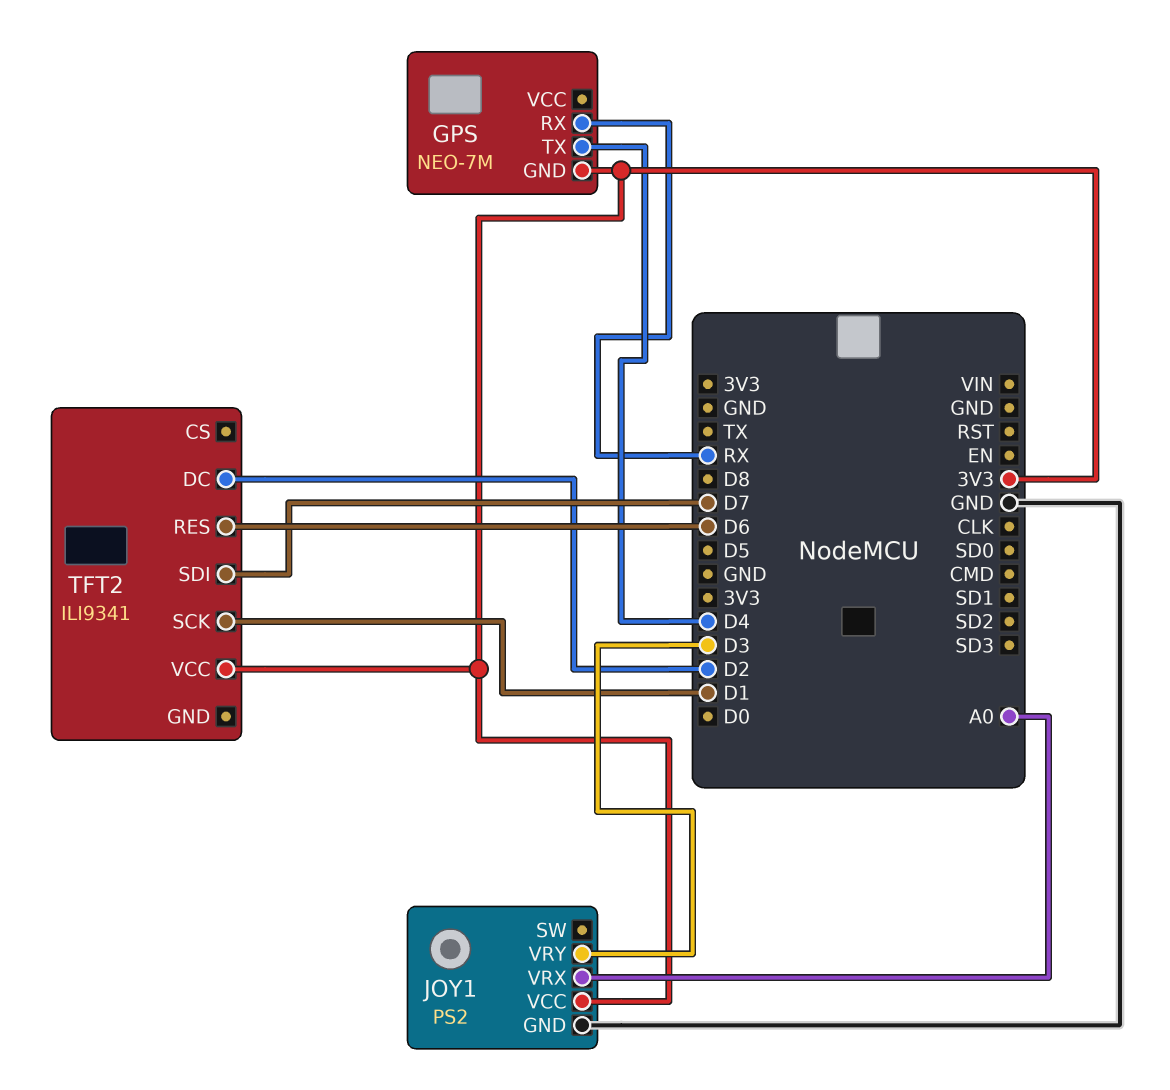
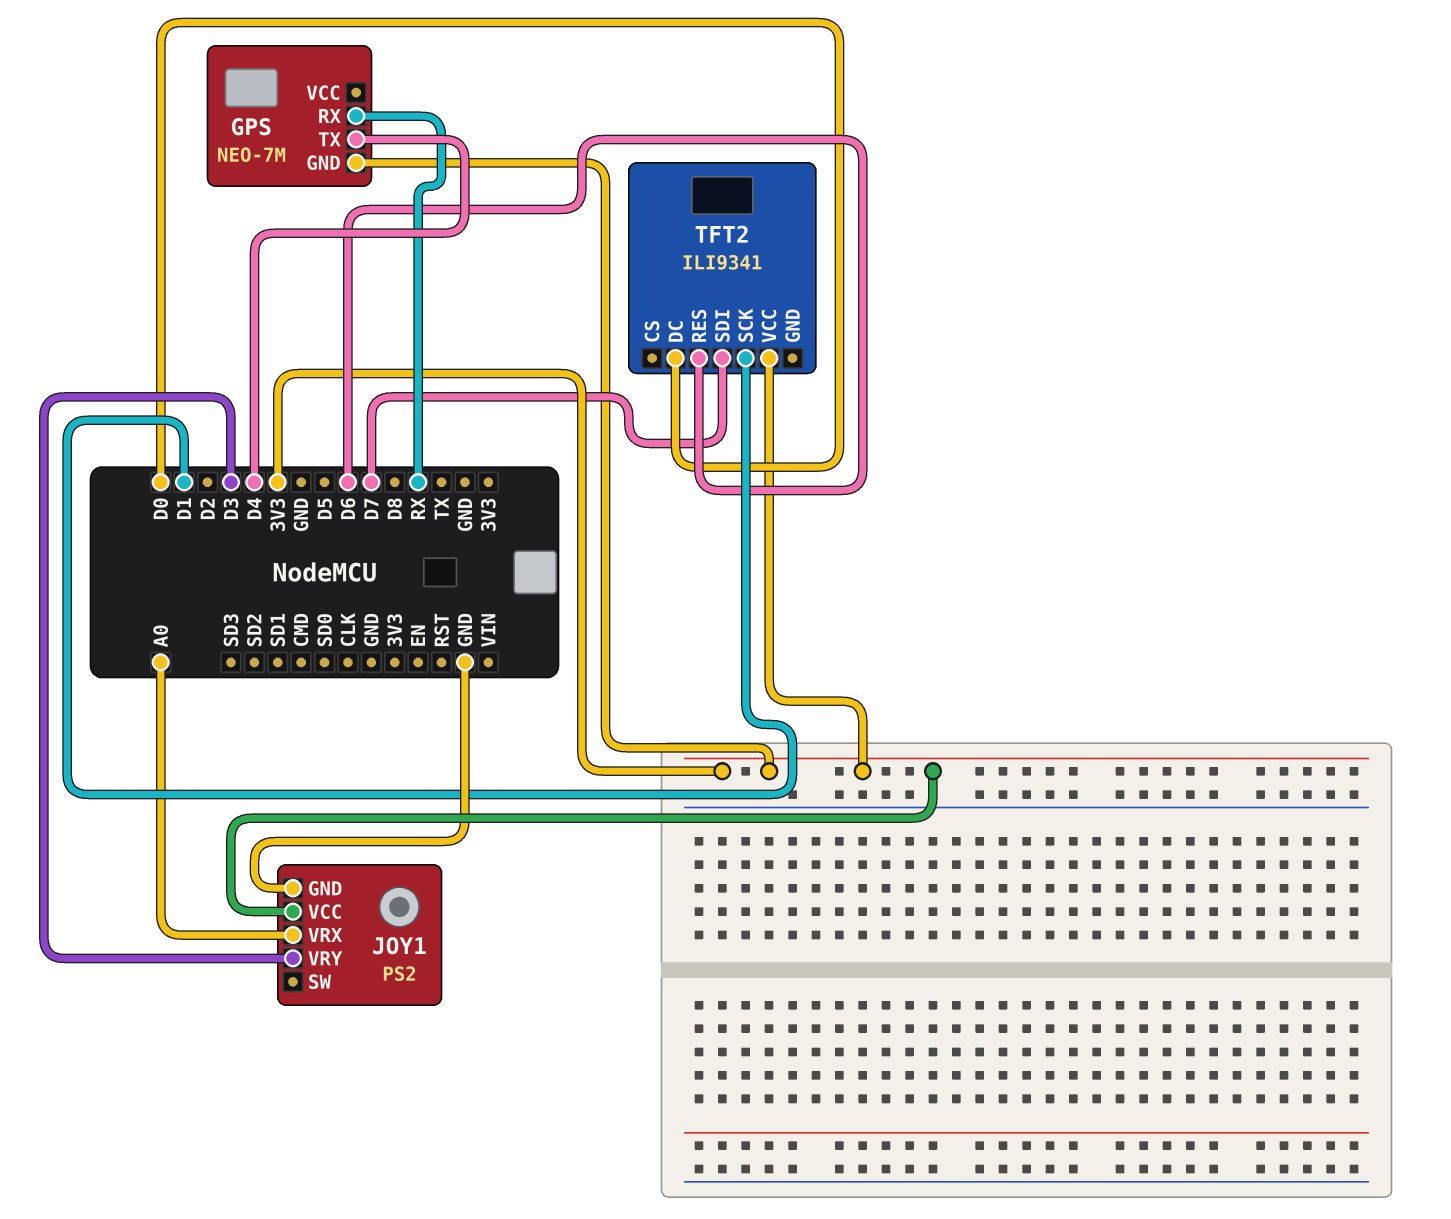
TFT2 pin DC: D2 -> D0

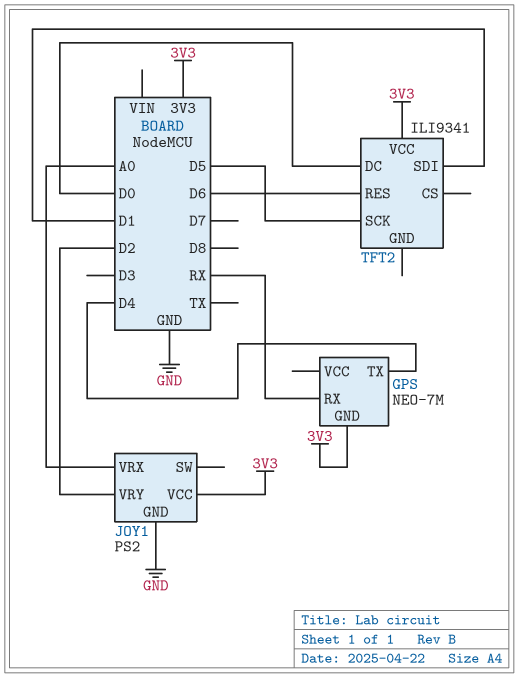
JOY1 pin VRY: D3 -> D2
TFT2 pin SCK: D1 -> D5
TFT2 pin SDI: D7 -> D1

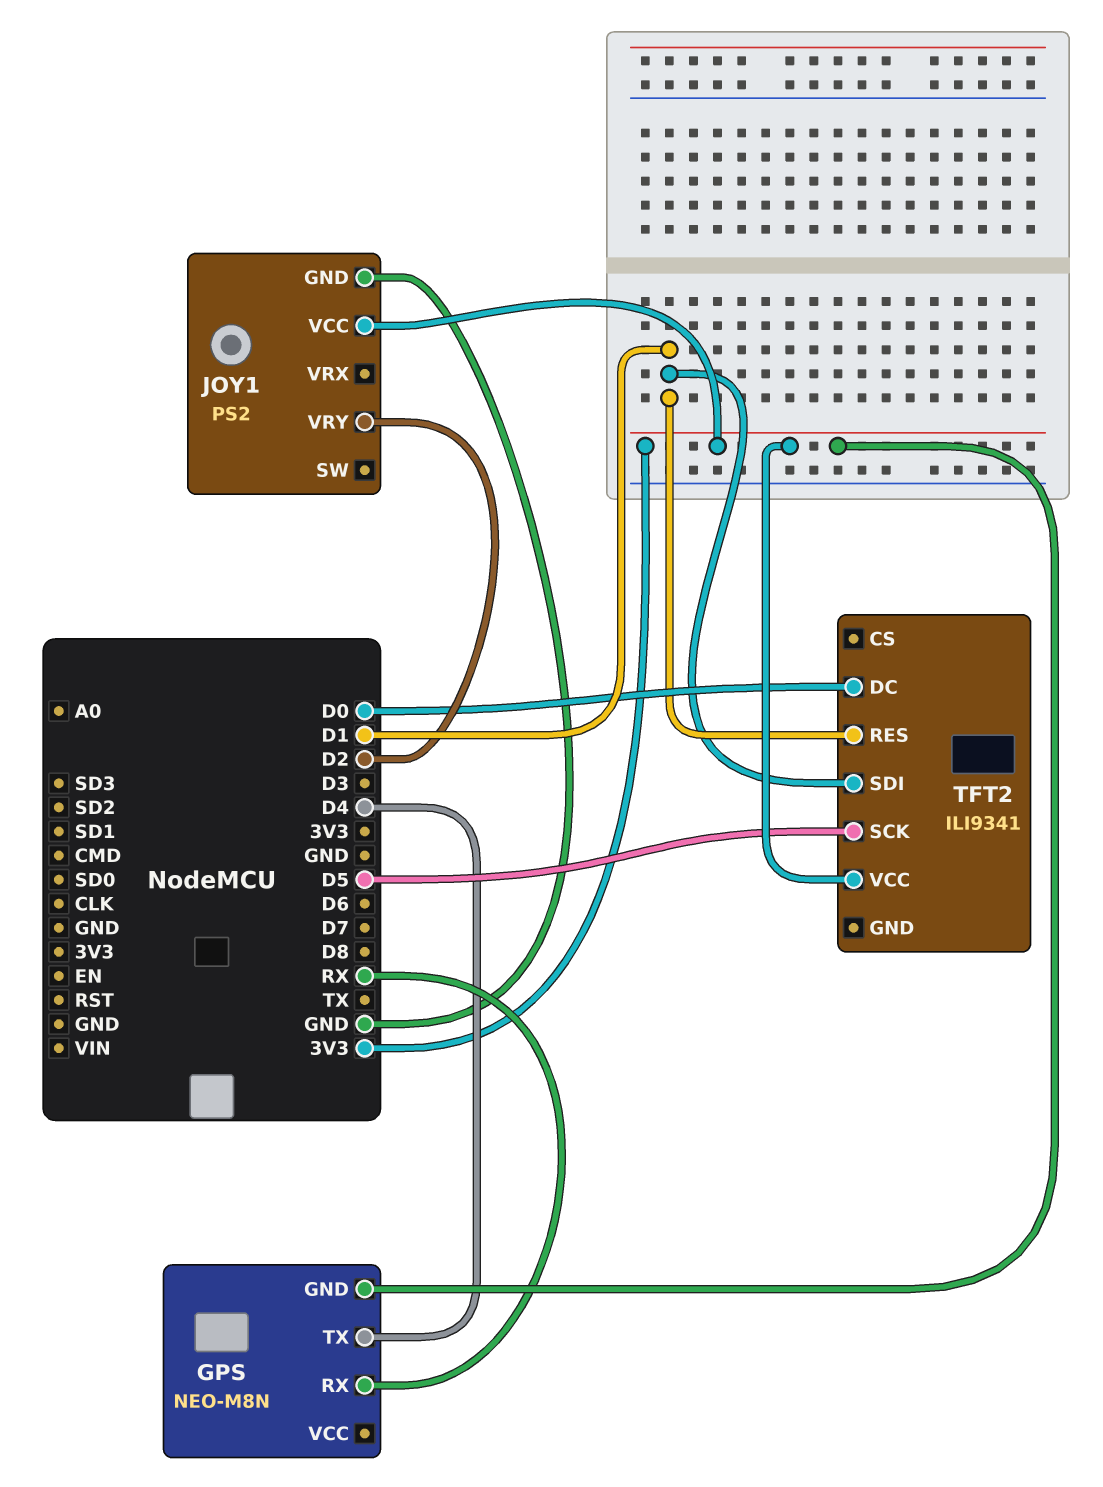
GPS: NEO-7M -> NEO-M8N
JOY1 pin VRX: A0 -> none
TFT2 pin RES: D6 -> D1

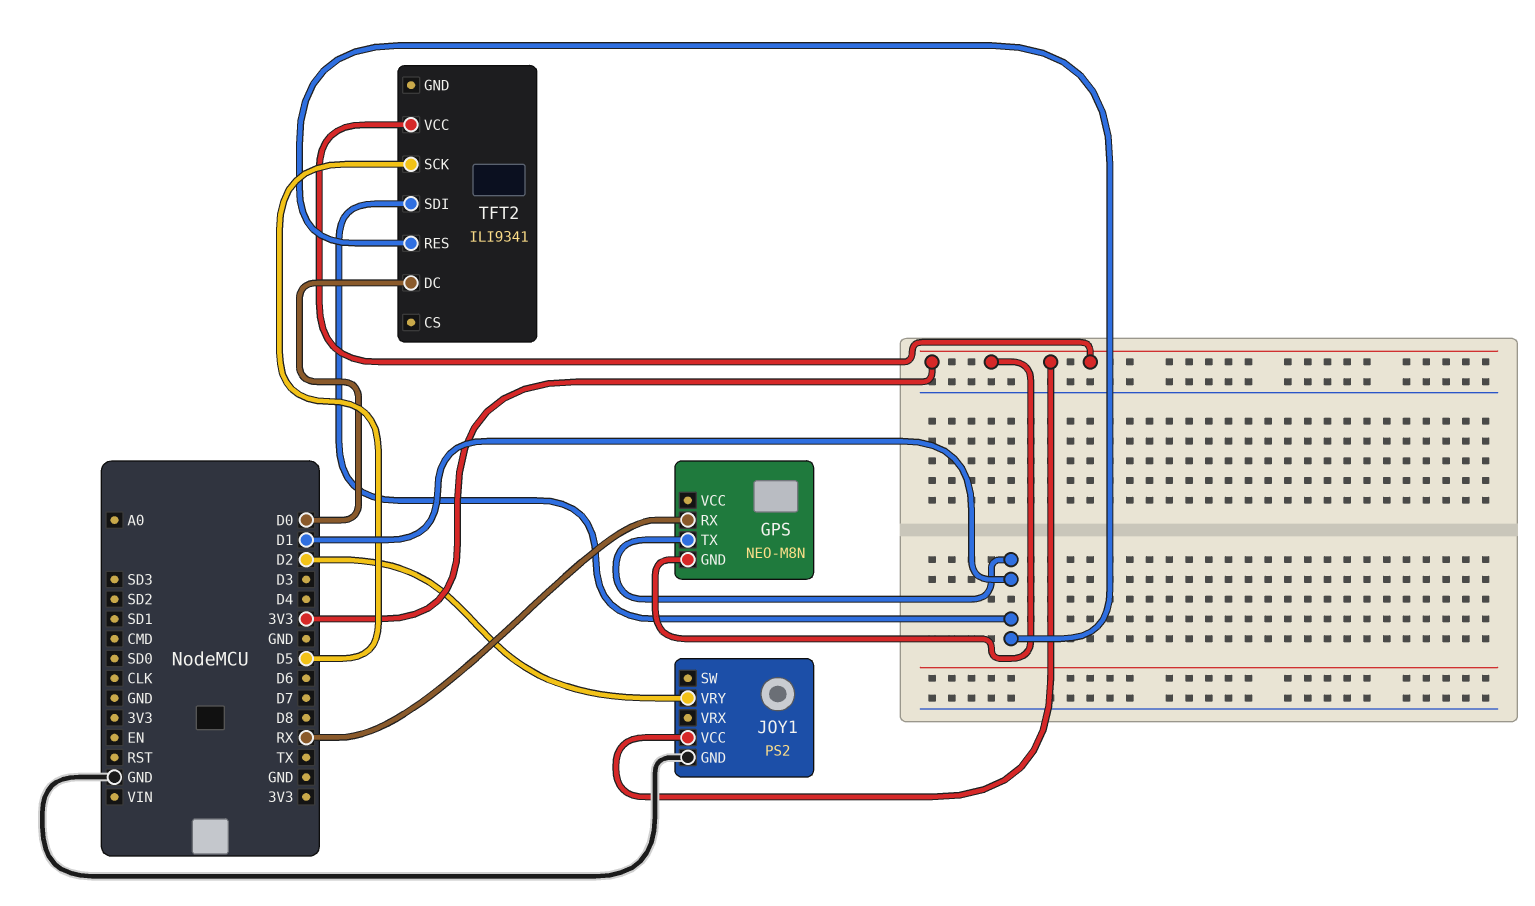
GPS pin TX: D4 -> D1

